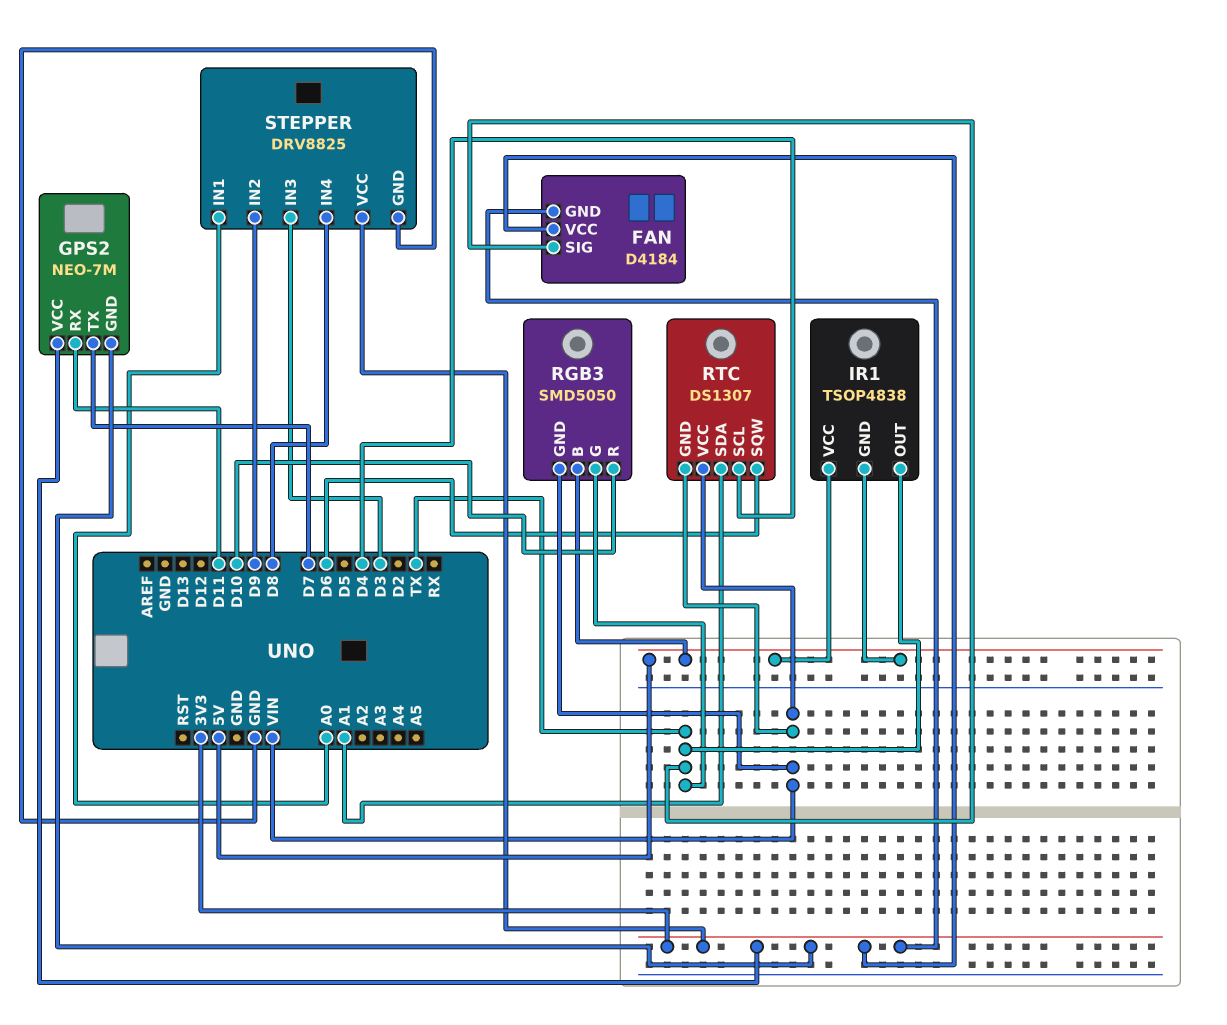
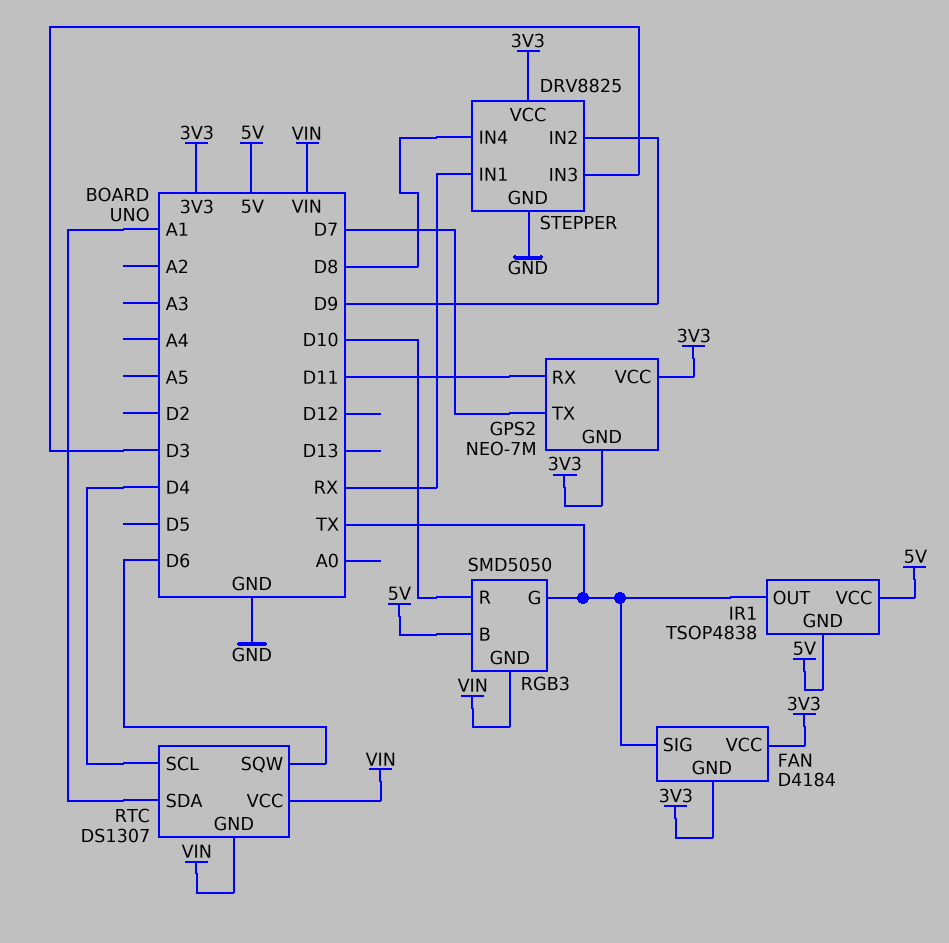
STEPPER pin IN1: A0 -> RX

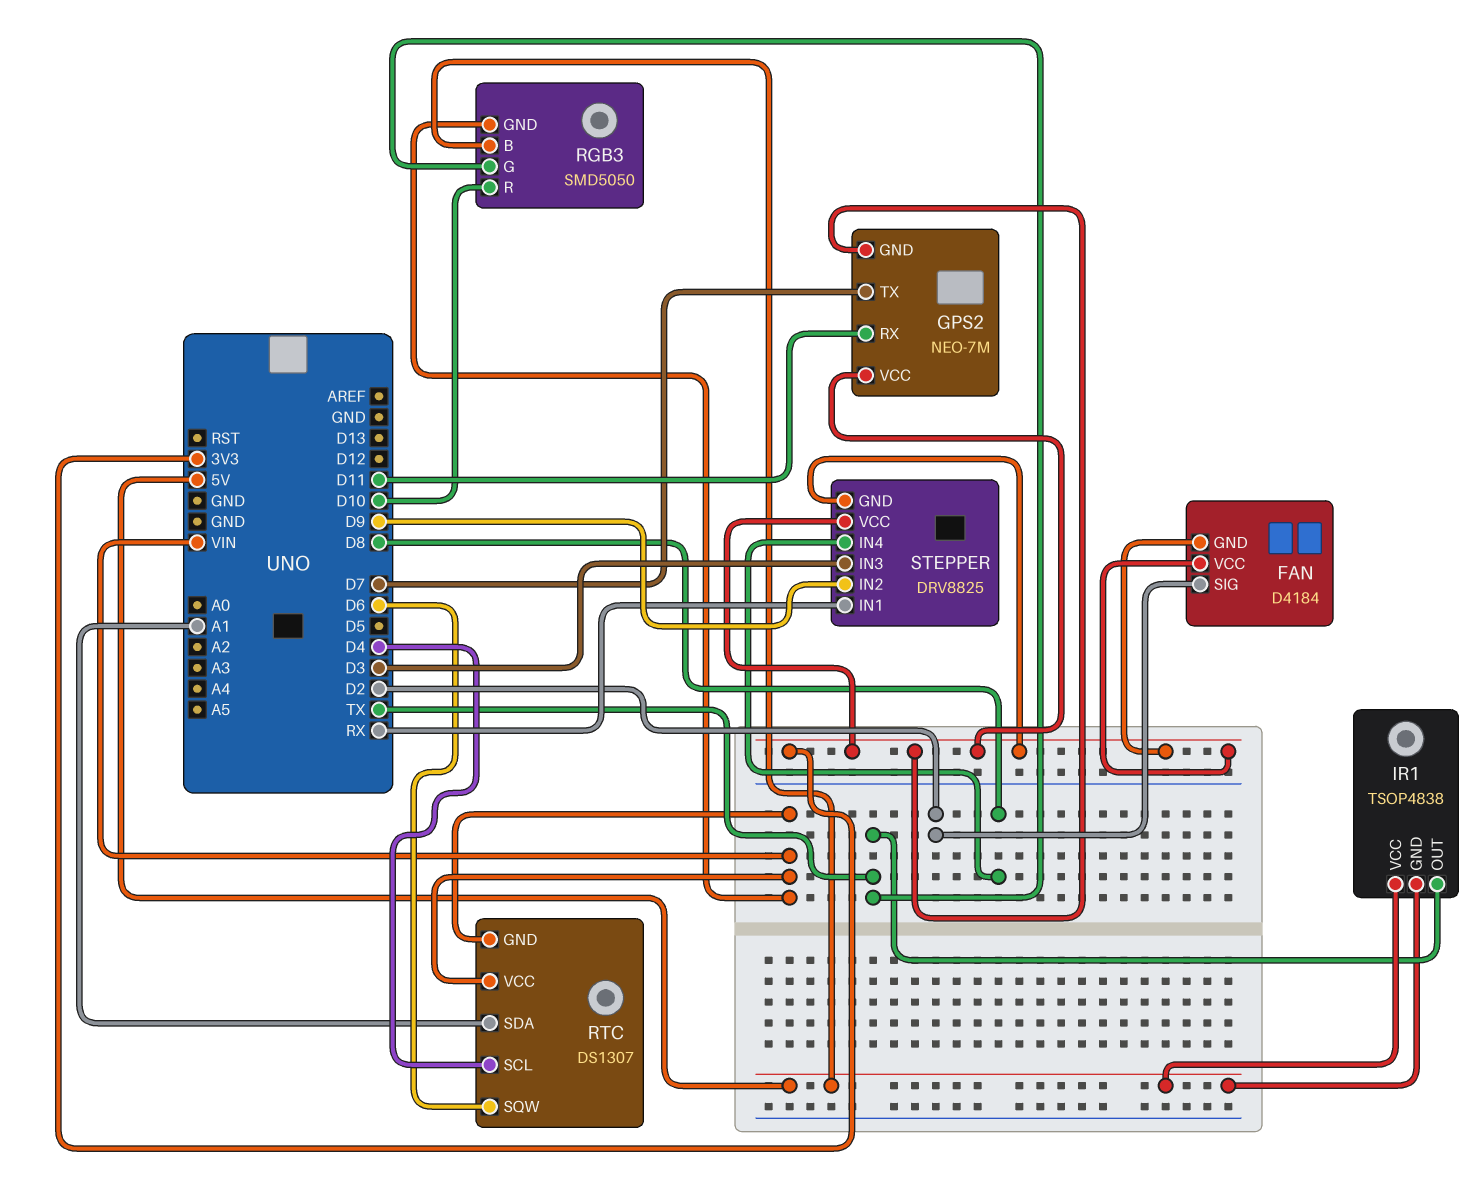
FAN pin SIG: TX -> D2
STEPPER pin GND: GND -> 3V3

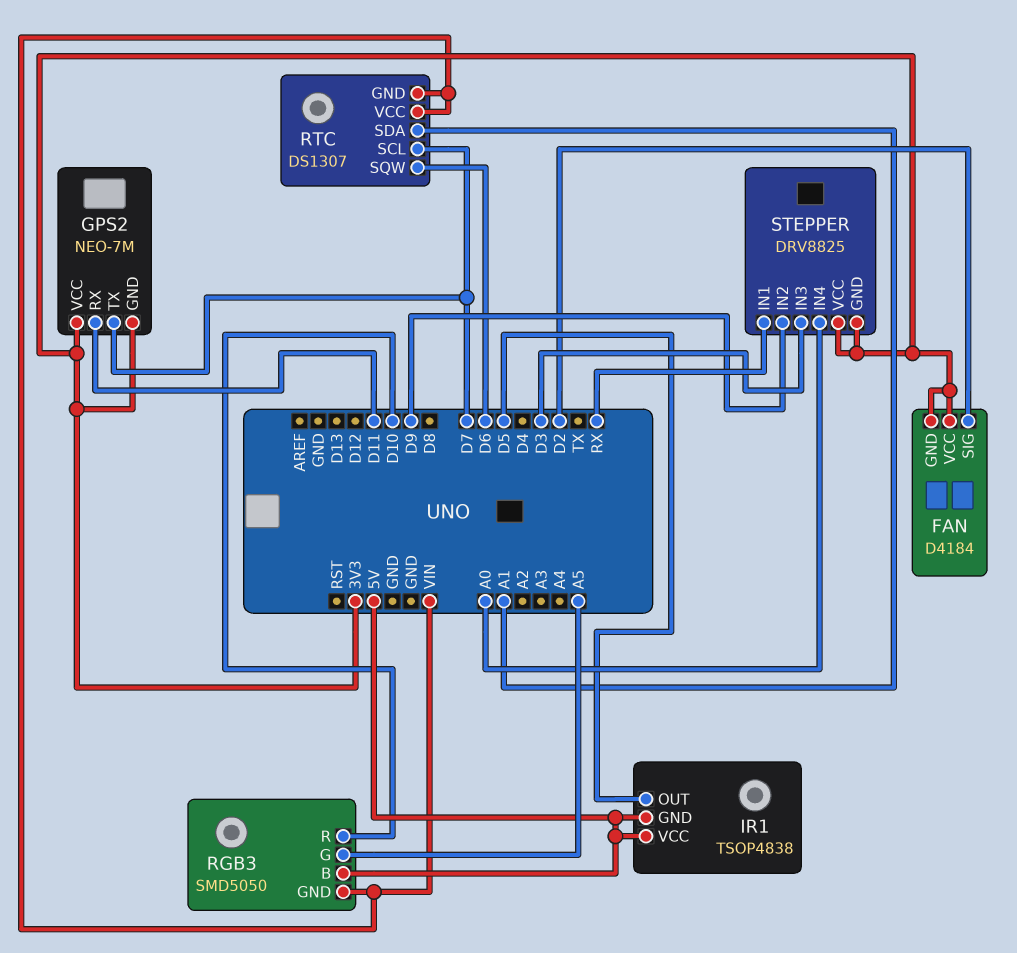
IR1 pin OUT: TX -> D5
RGB3 pin G: TX -> A5
RTC pin SCL: D4 -> D7
STEPPER pin IN4: D8 -> A0

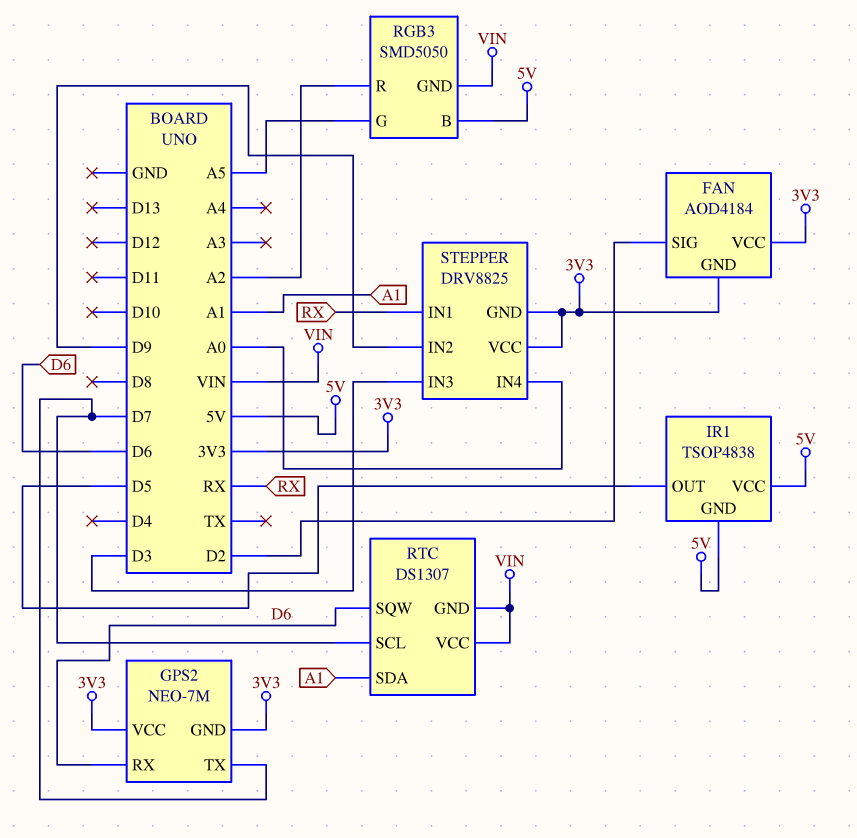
FAN: D4184 -> AOD4184
GPS2 pin RX: D11 -> D6
RGB3 pin R: D10 -> A2

